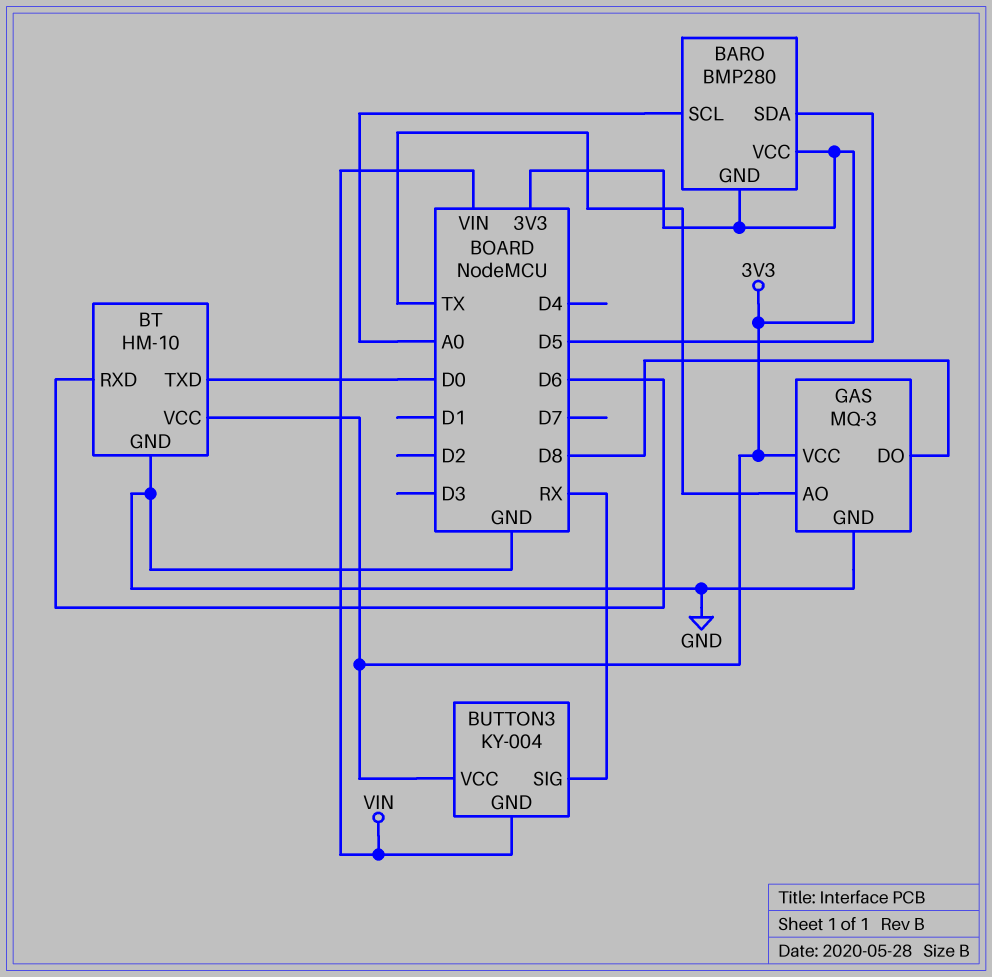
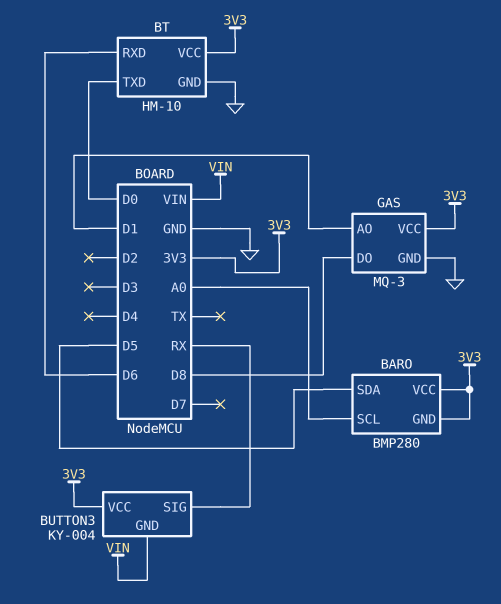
GAS pin AO: TX -> D1

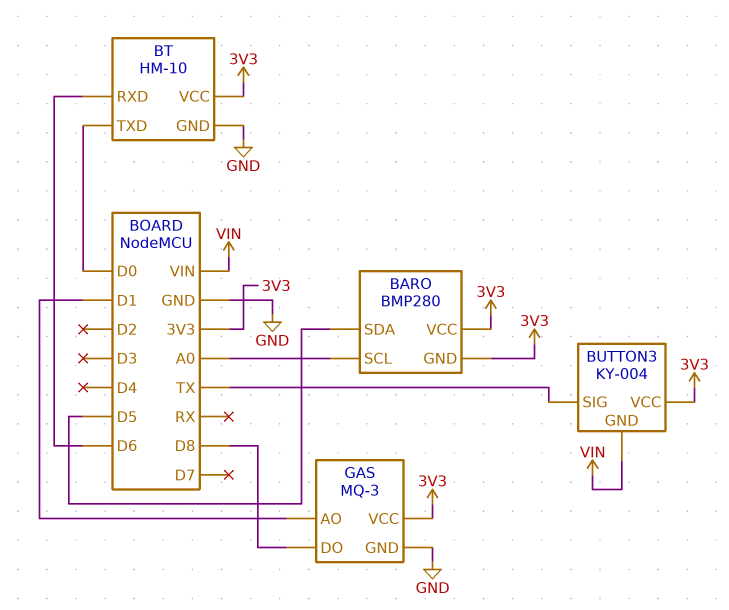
BUTTON3 pin SIG: RX -> TX

